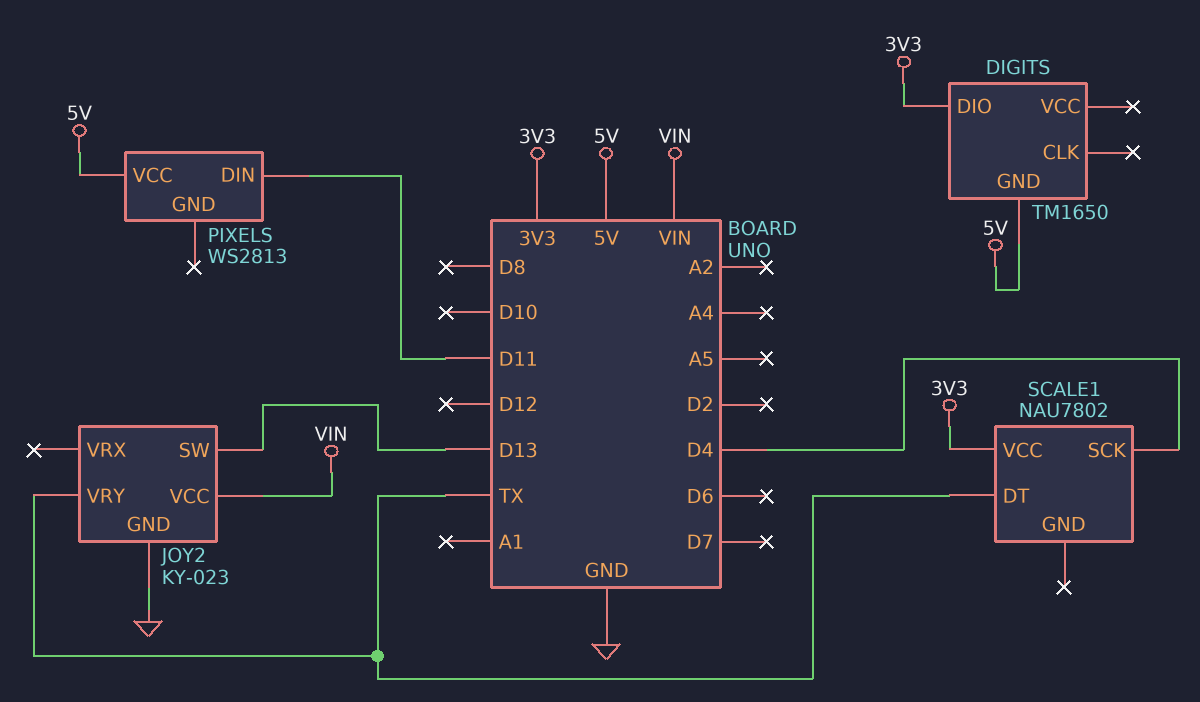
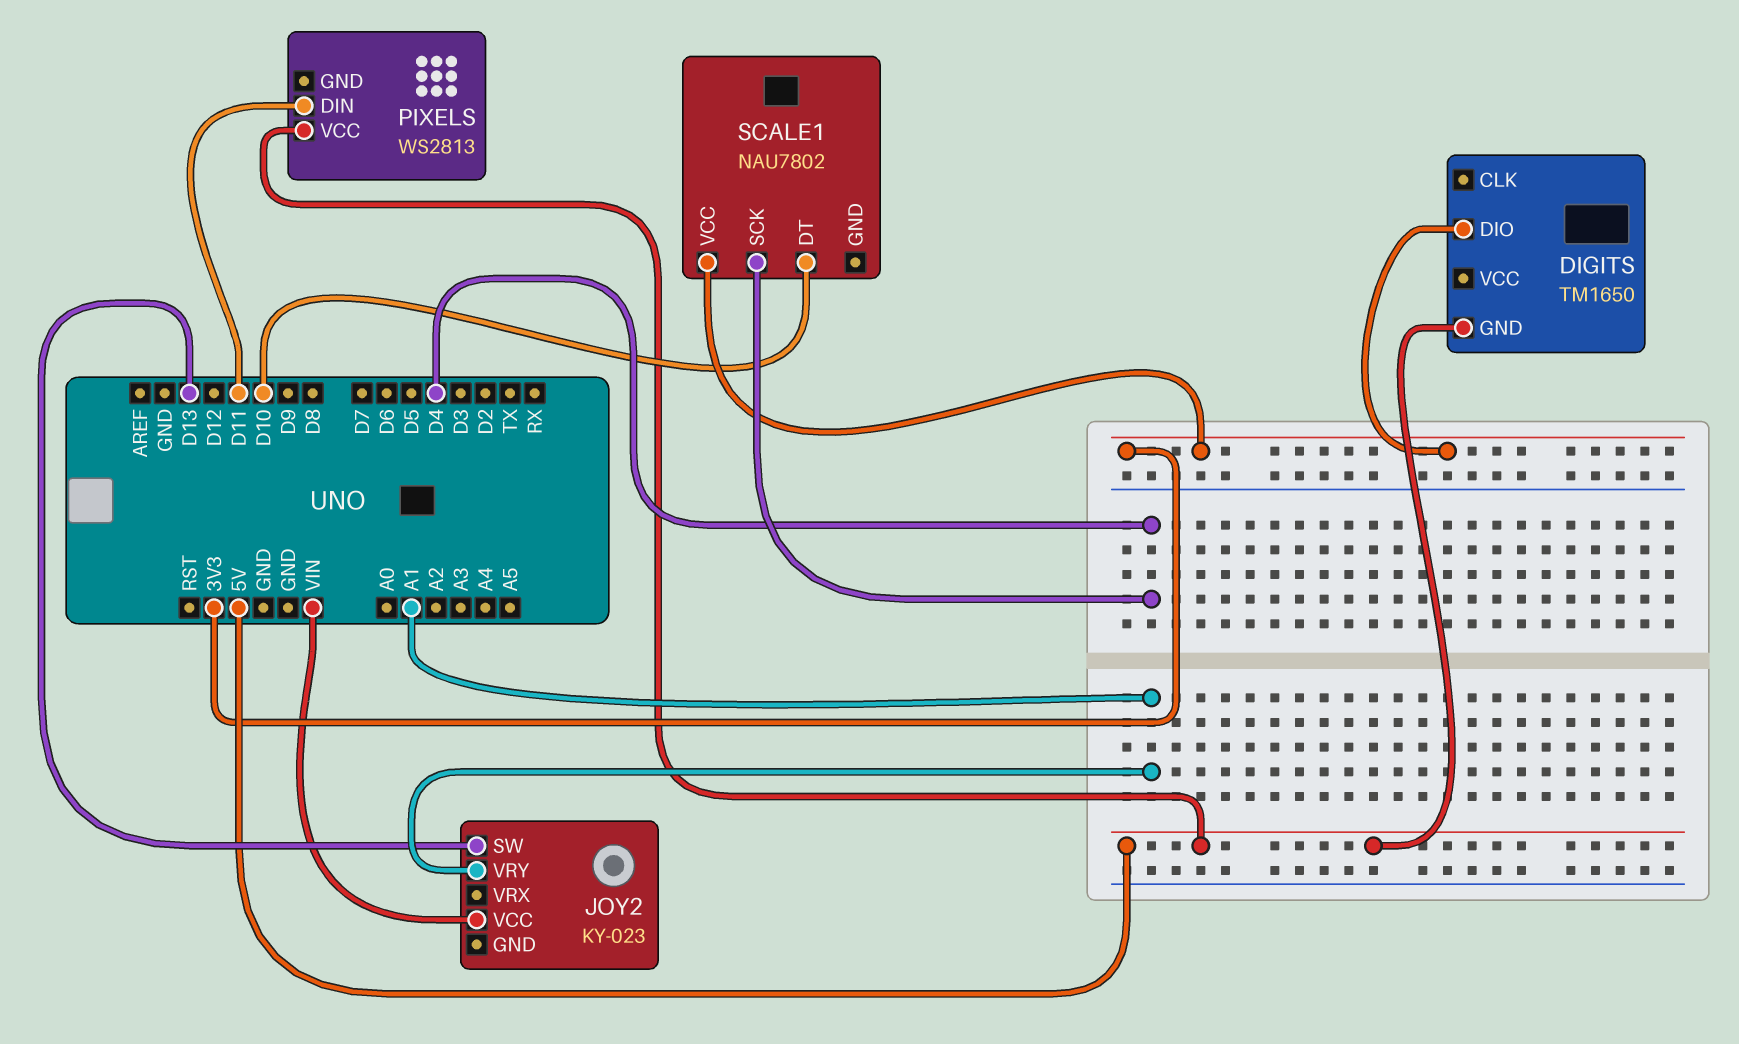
JOY2 pin GND: GND -> none
JOY2 pin VRY: TX -> A1
SCALE1 pin DT: TX -> D10

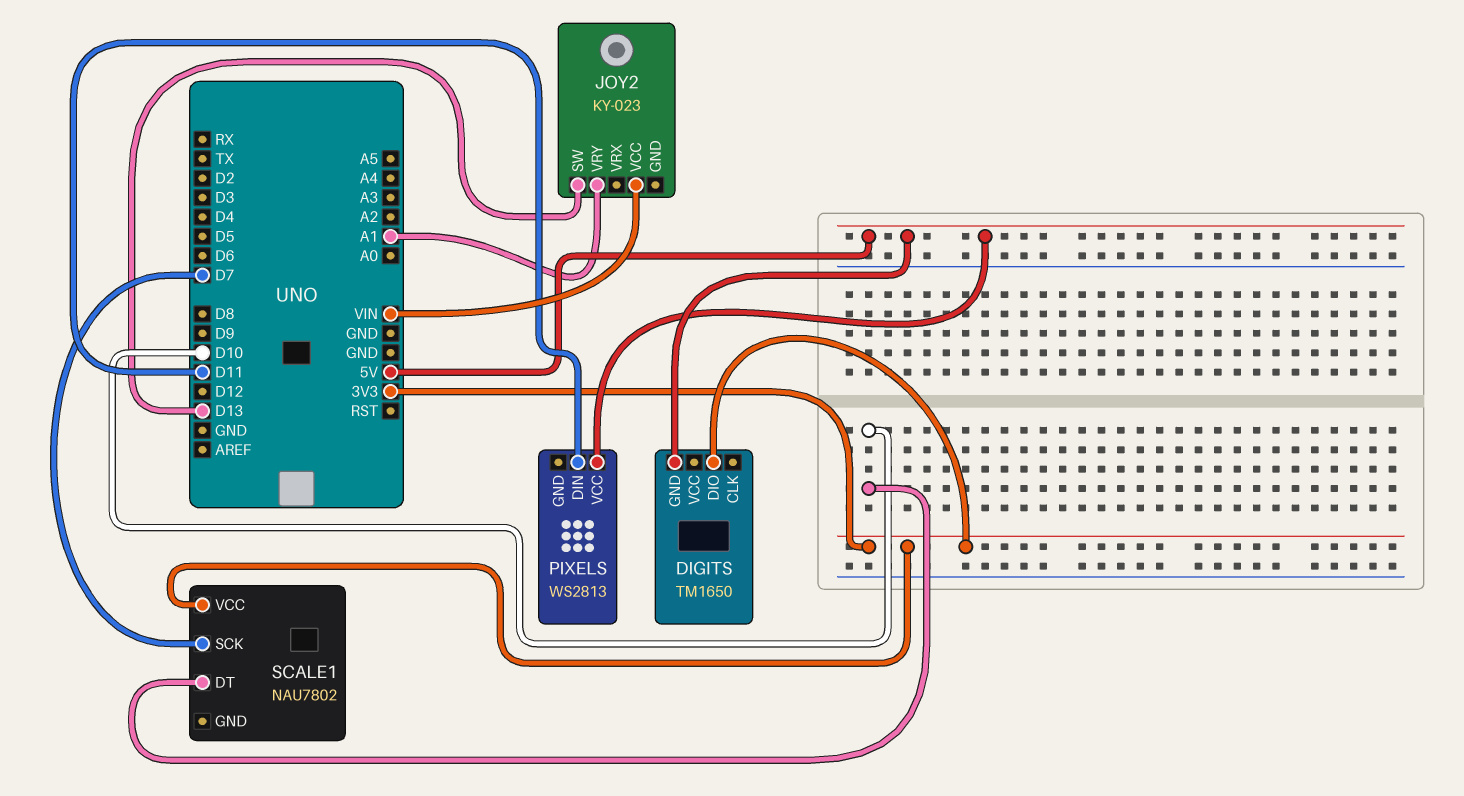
SCALE1 pin SCK: D4 -> D7

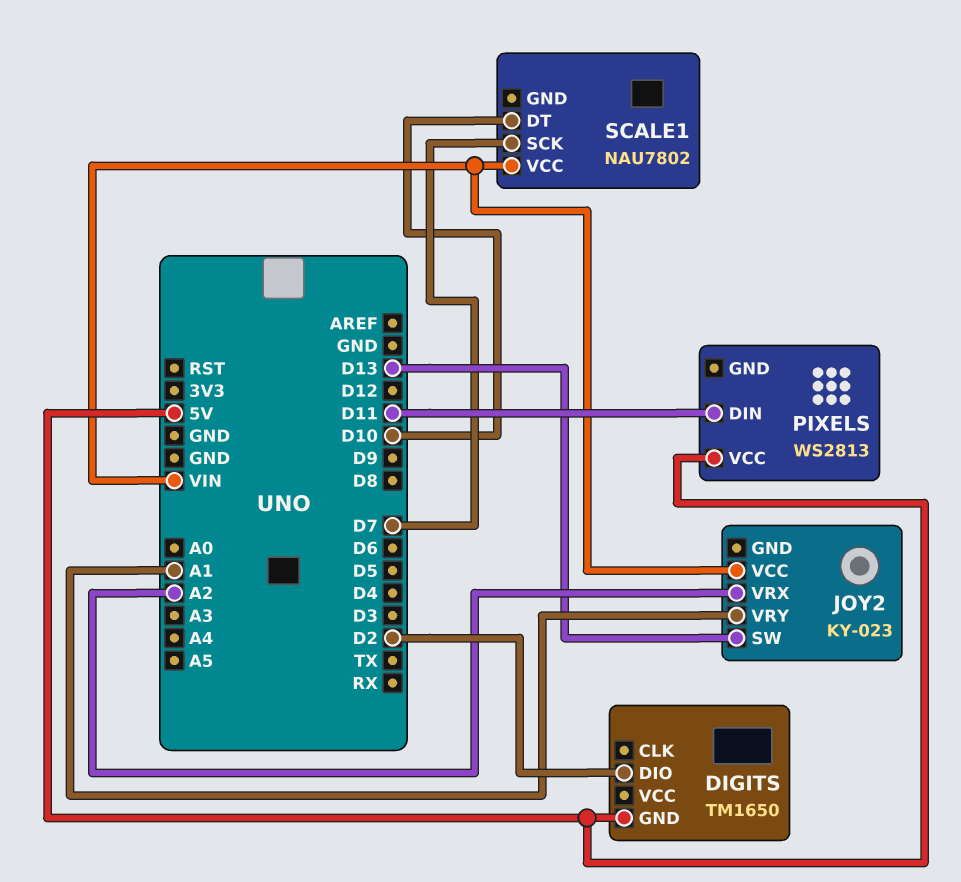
DIGITS pin DIO: 3V3 -> D2
JOY2 pin VRX: none -> A2
SCALE1 pin VCC: 3V3 -> VIN

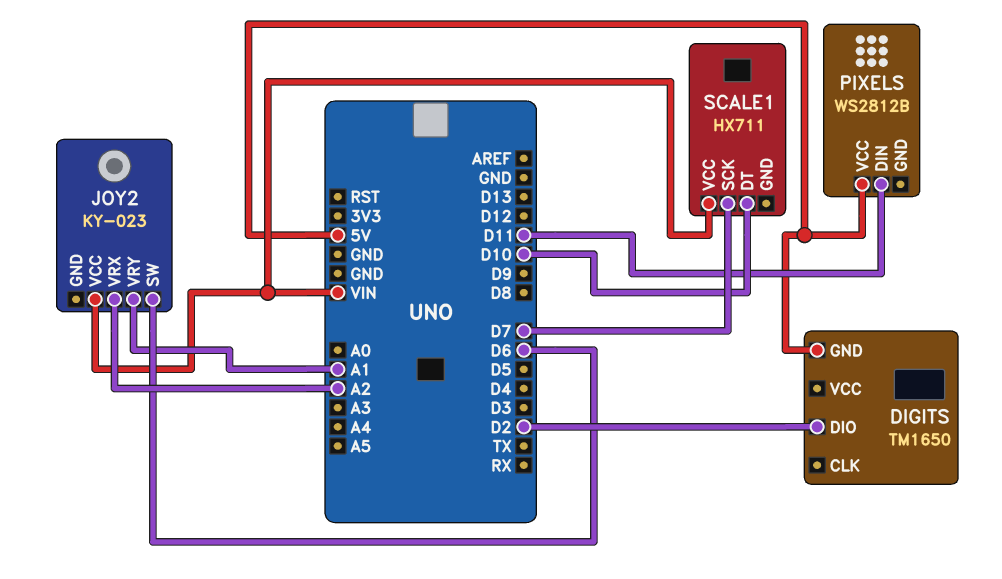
JOY2 pin SW: D13 -> D6
PIXELS: WS2813 -> WS2812B
SCALE1: NAU7802 -> HX711

